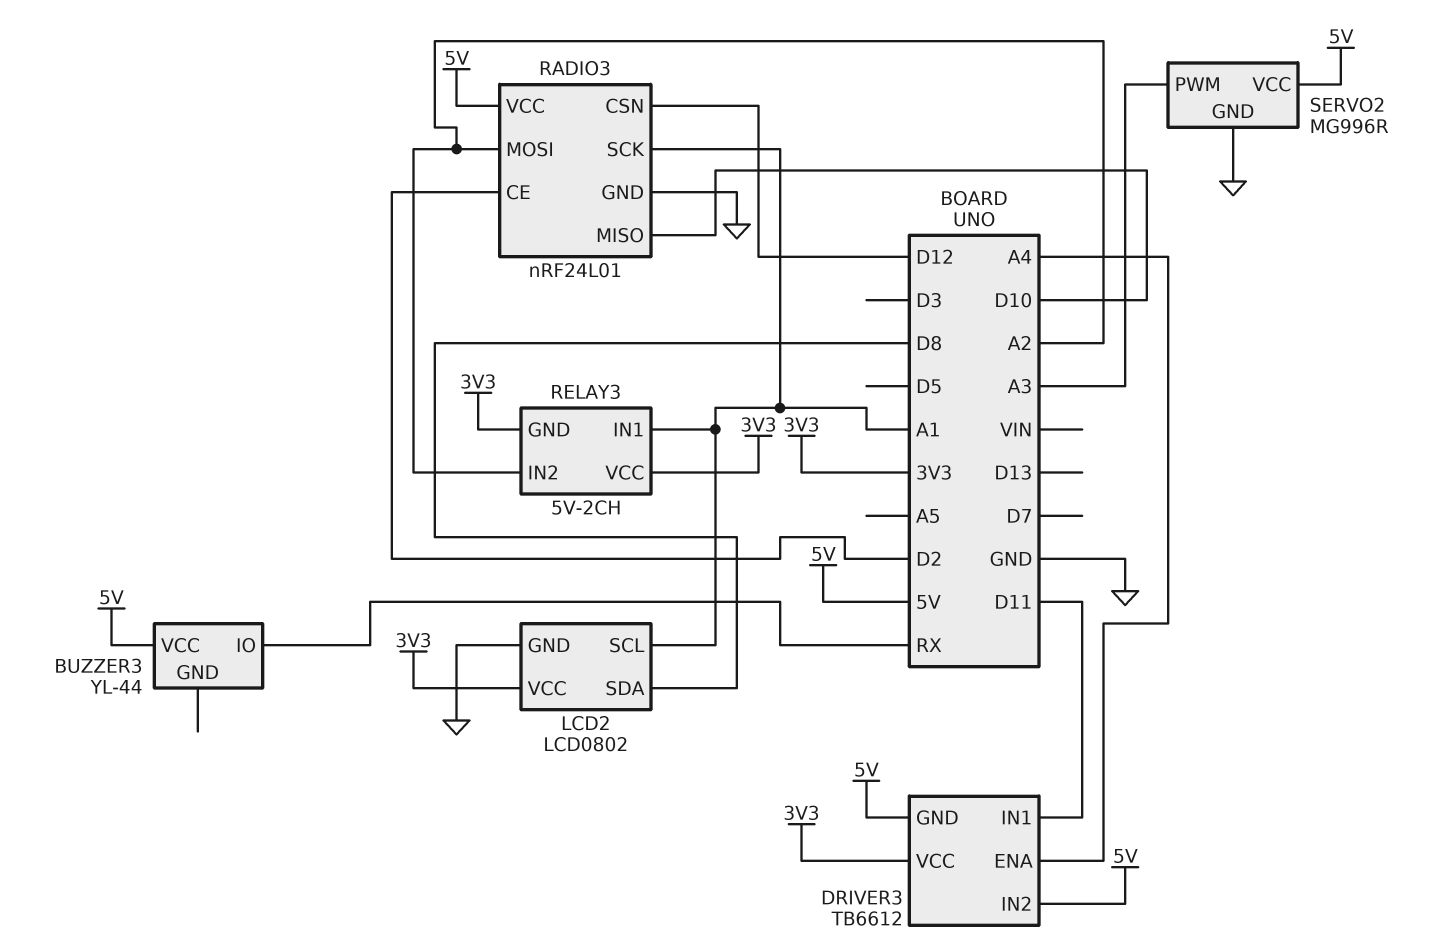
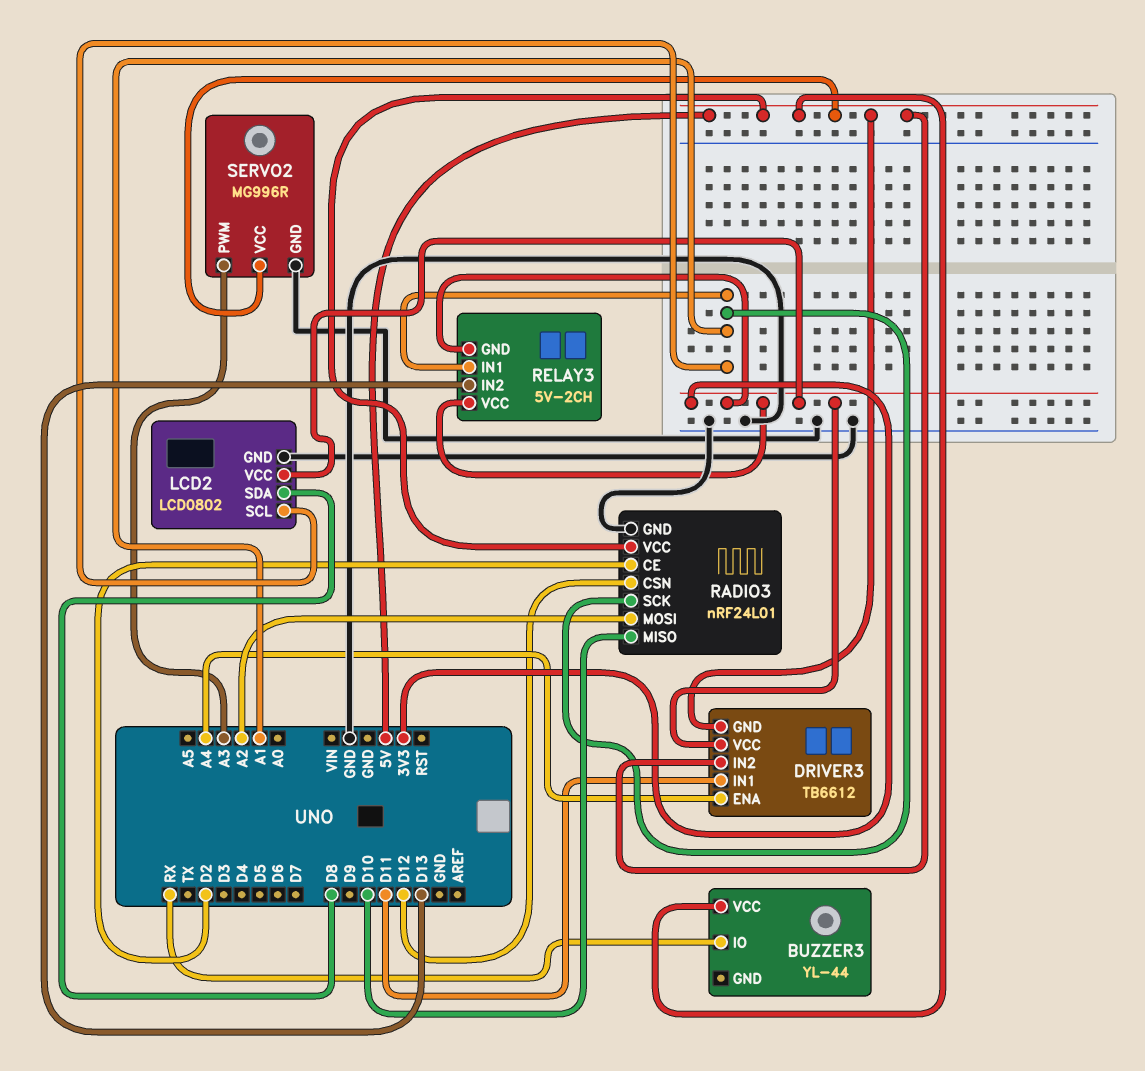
RELAY3 pin IN2: A2 -> D13

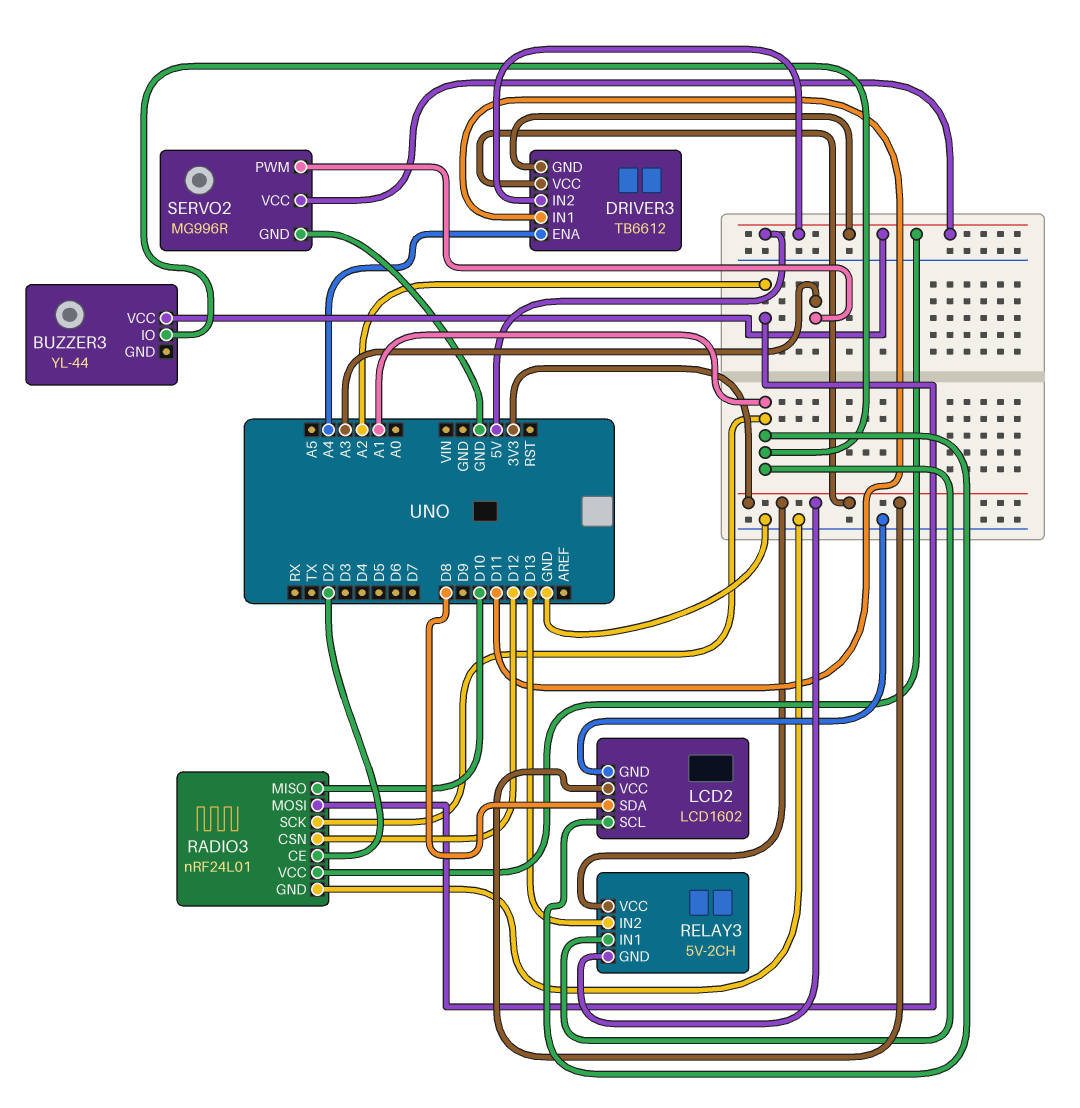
BUZZER3 pin IO: RX -> A1
LCD2: LCD0802 -> LCD1602

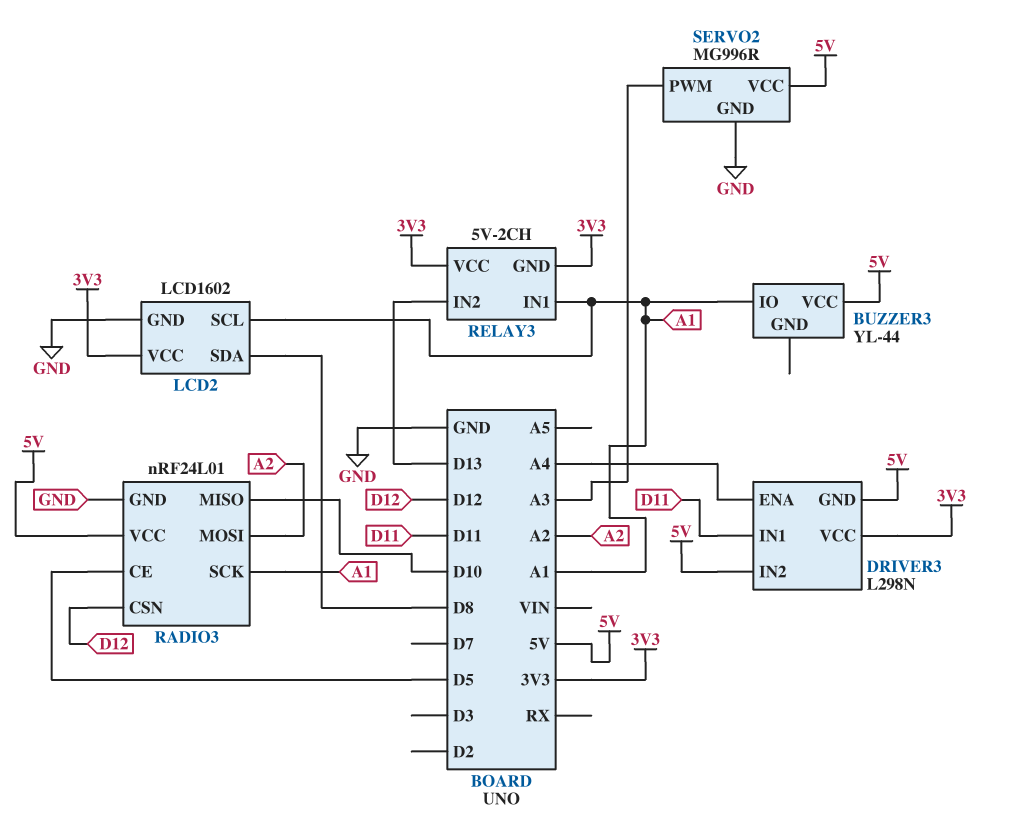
DRIVER3: TB6612 -> L298N
RADIO3 pin CE: D2 -> D5

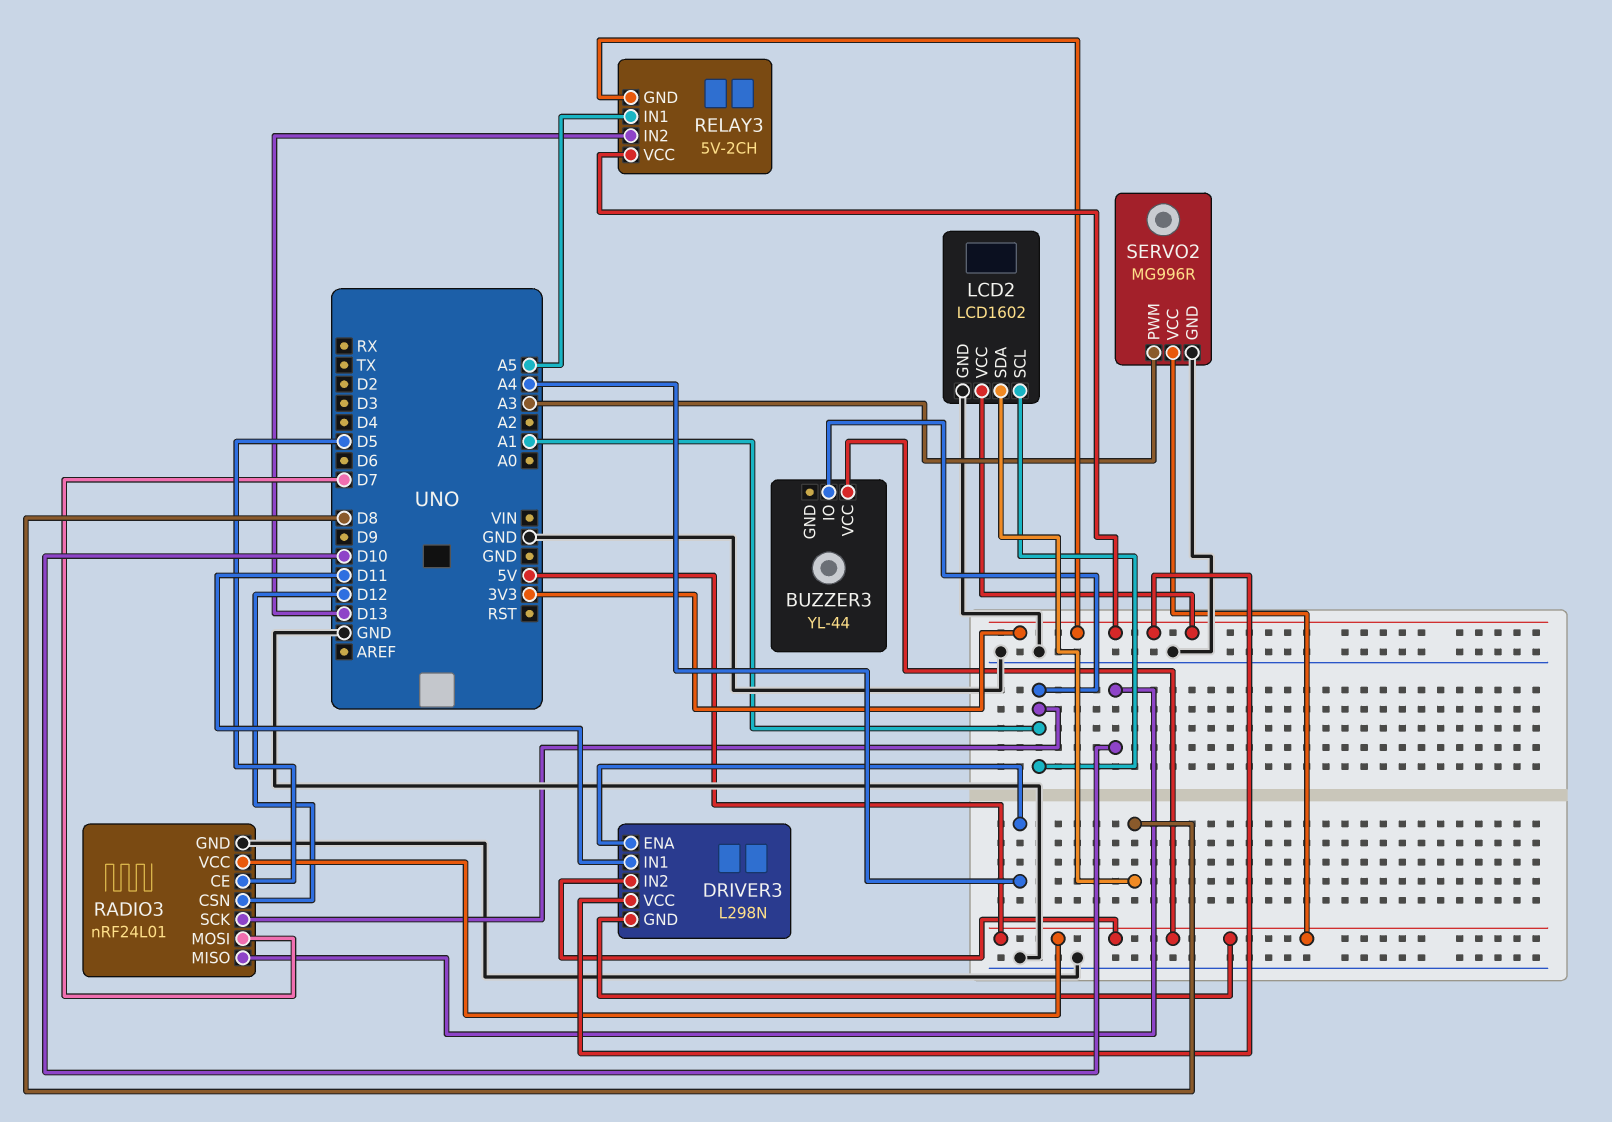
RADIO3 pin MOSI: A2 -> D7
RELAY3 pin IN1: A1 -> A5

